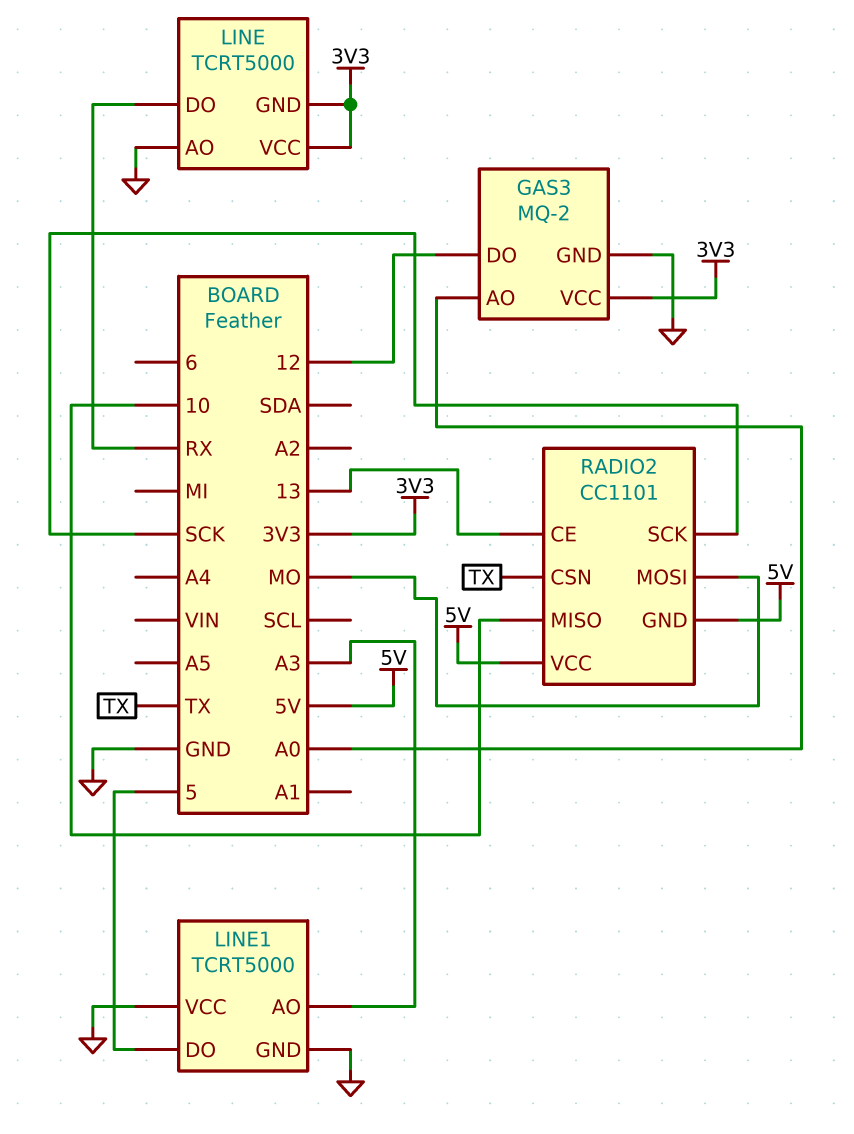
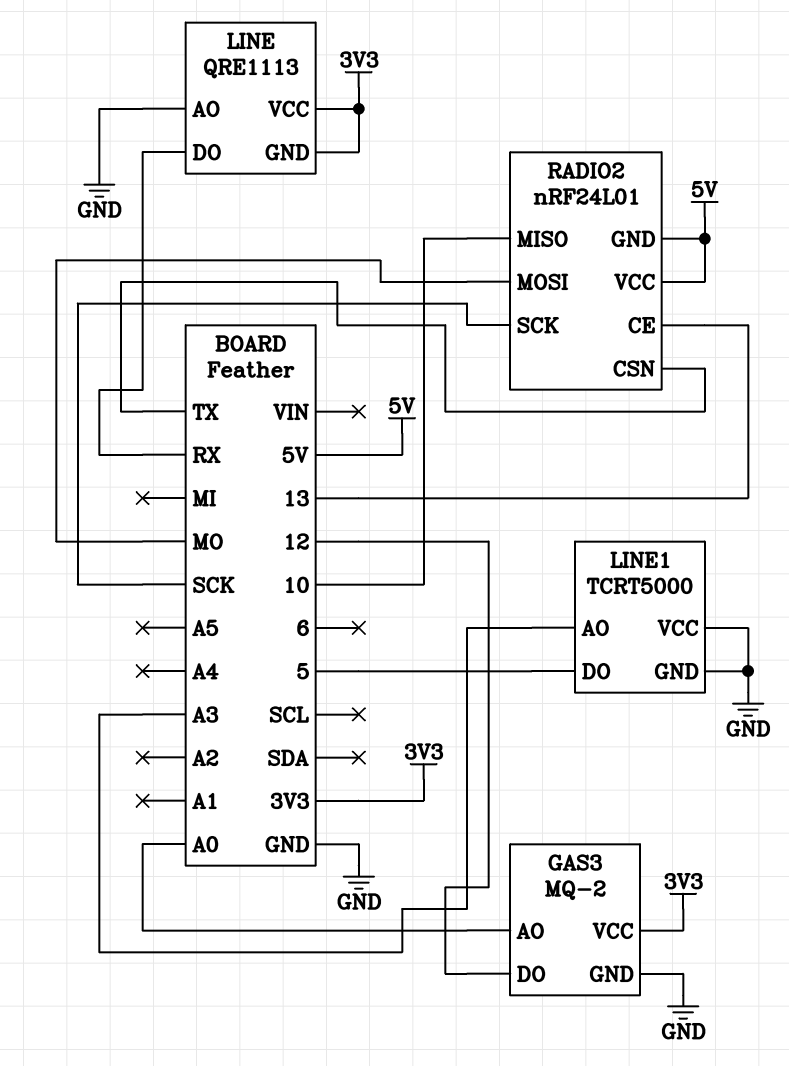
LINE: TCRT5000 -> QRE1113
RADIO2: CC1101 -> nRF24L01

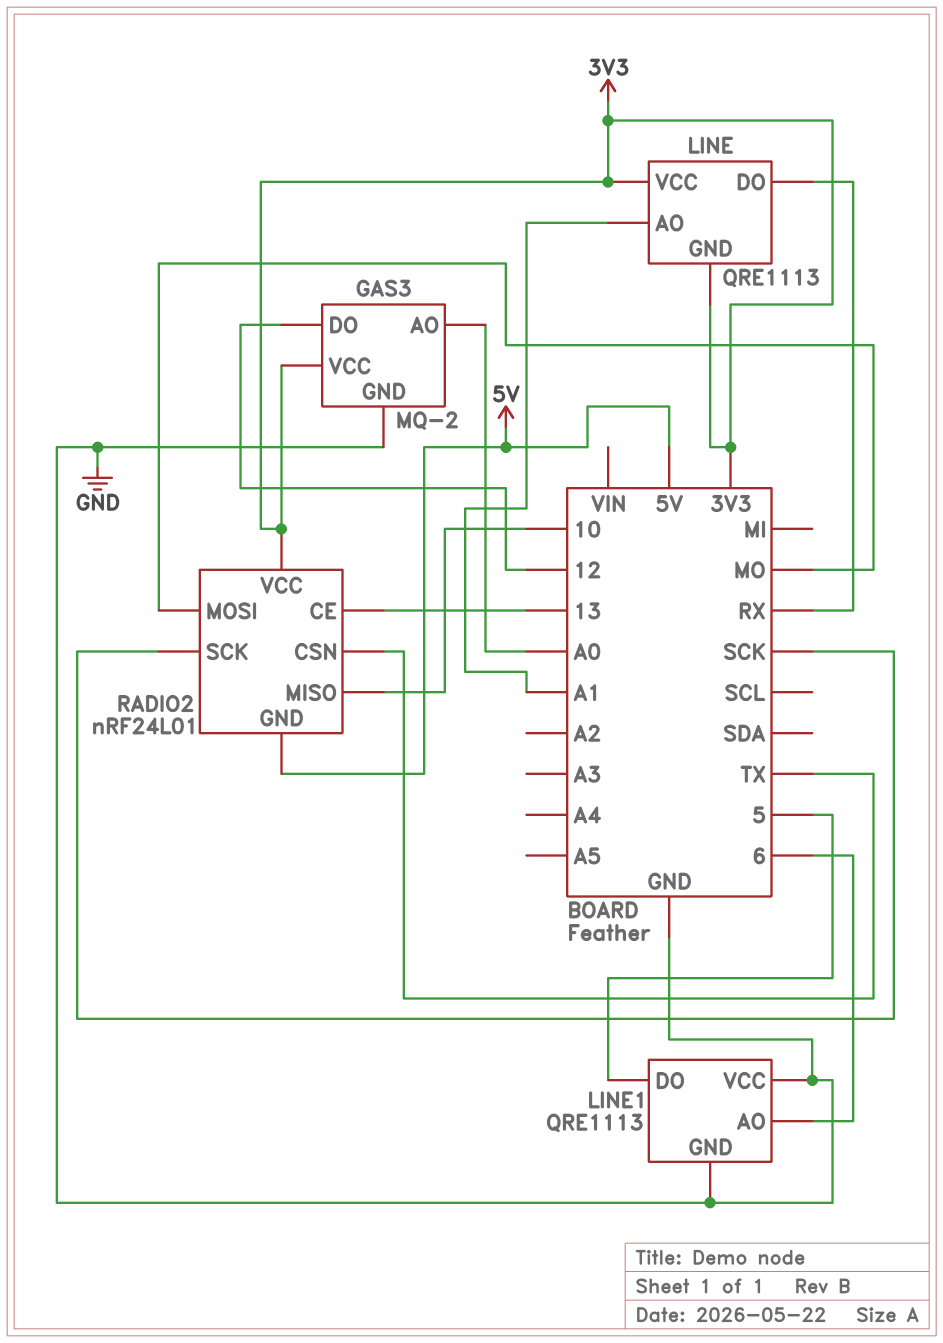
LINE pin AO: GND -> A1
LINE1: TCRT5000 -> QRE1113
LINE1 pin AO: A3 -> 6
RADIO2 pin VCC: 5V -> 3V3

